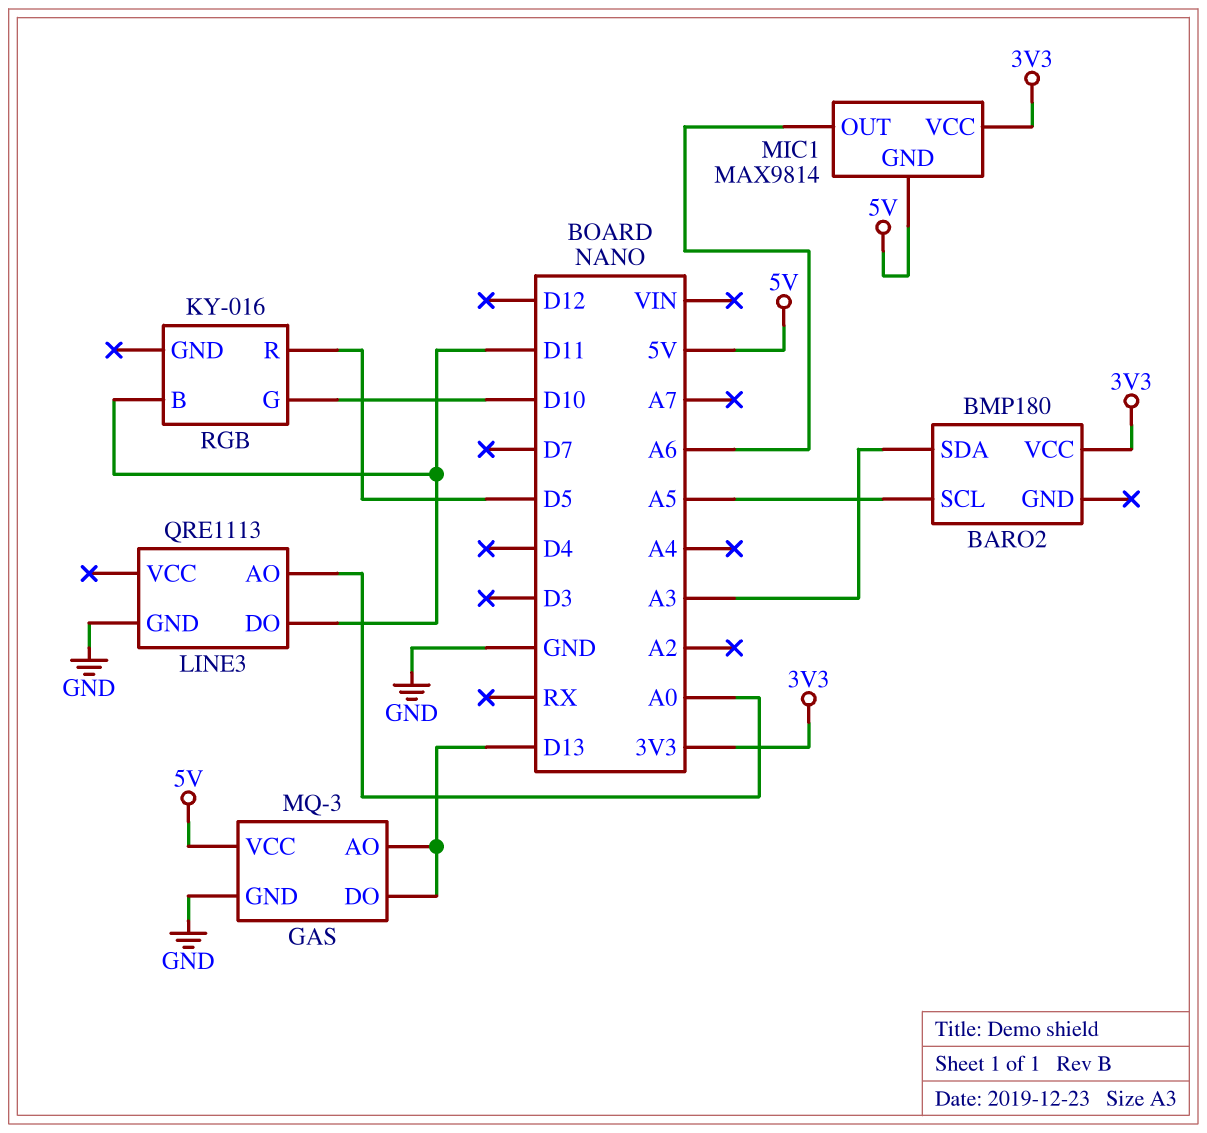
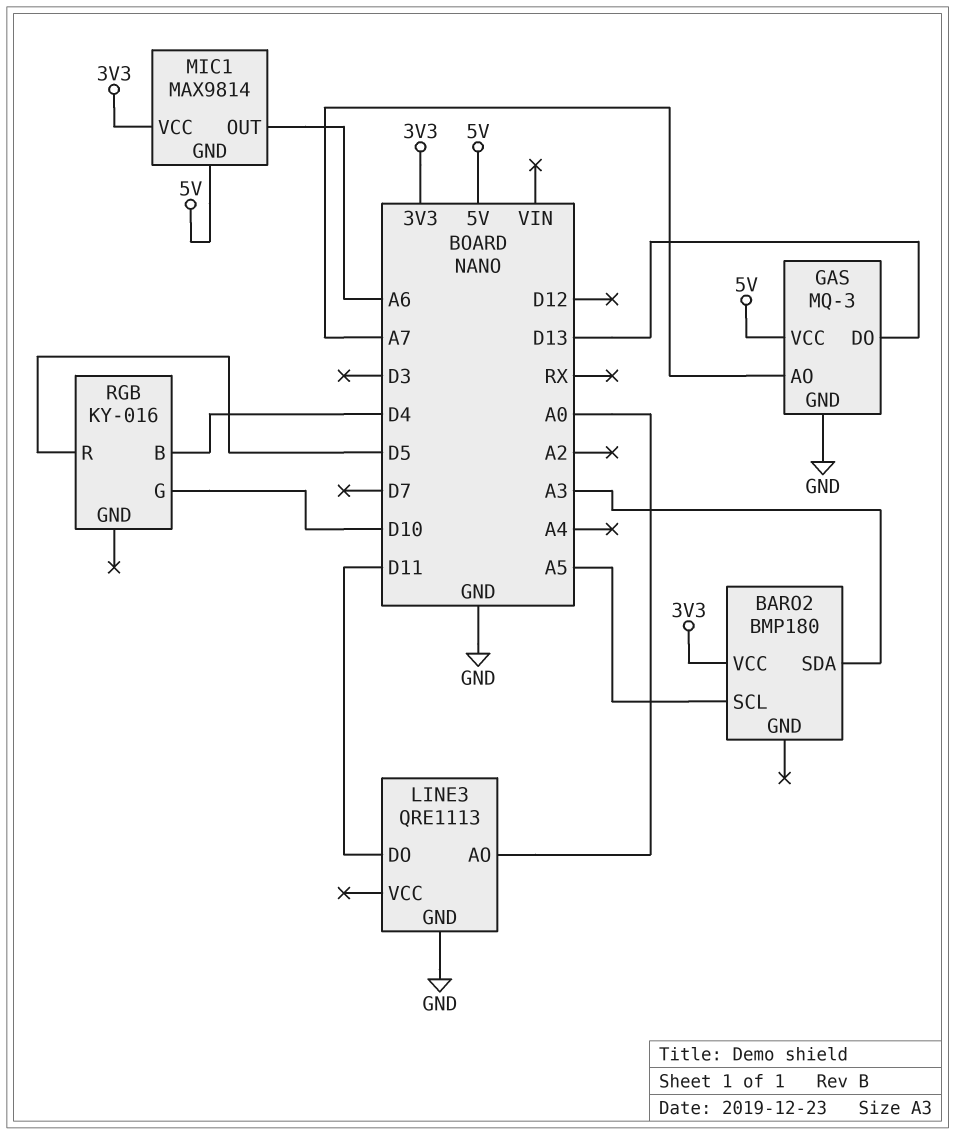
GAS pin AO: D13 -> A7
RGB pin B: D11 -> D4

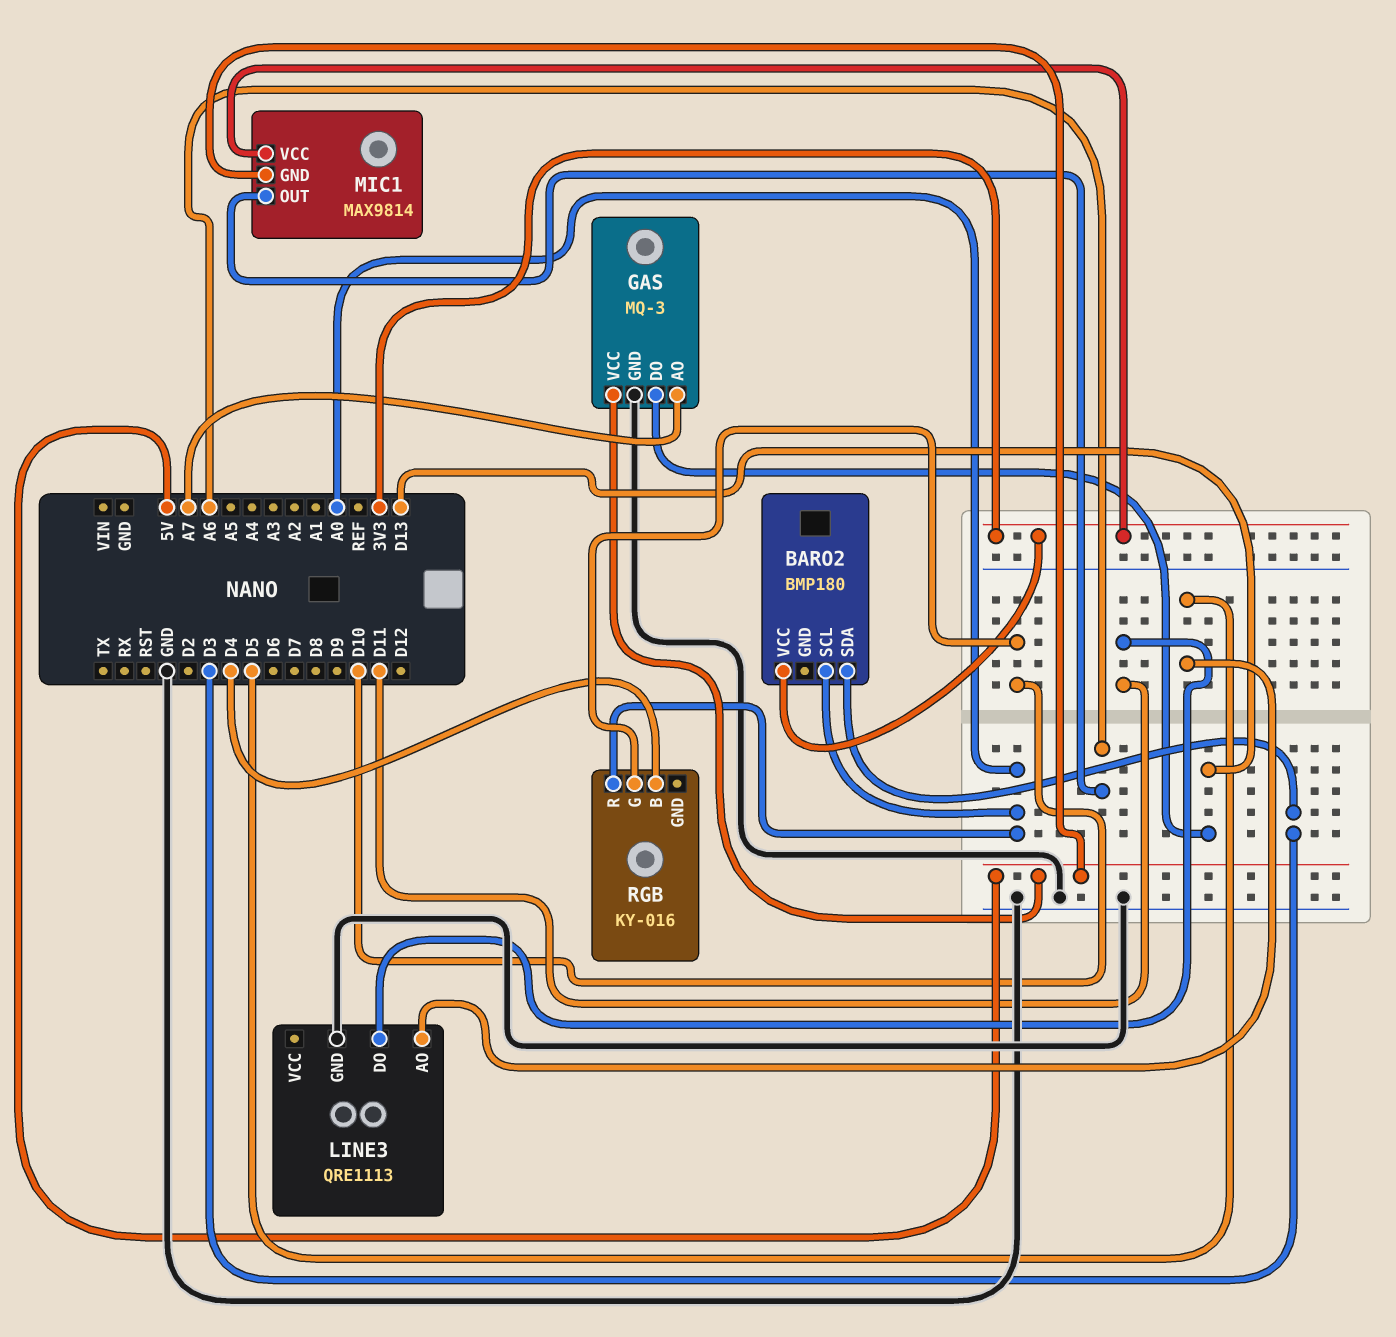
BARO2 pin SCL: A5 -> A0
BARO2 pin SDA: A3 -> D3
LINE3 pin AO: A0 -> D5
RGB pin R: D5 -> A0

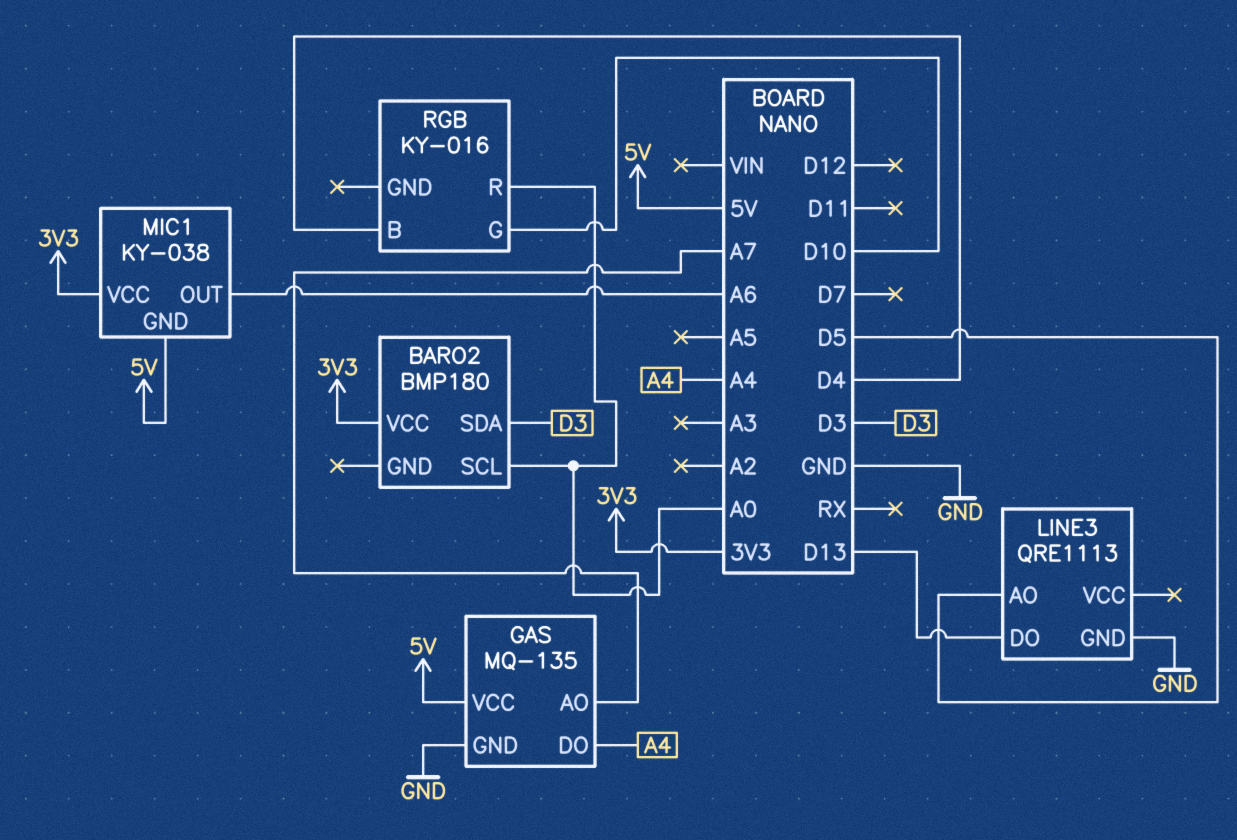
GAS: MQ-3 -> MQ-135
GAS pin DO: D13 -> A4
LINE3 pin DO: D11 -> D13
MIC1: MAX9814 -> KY-038

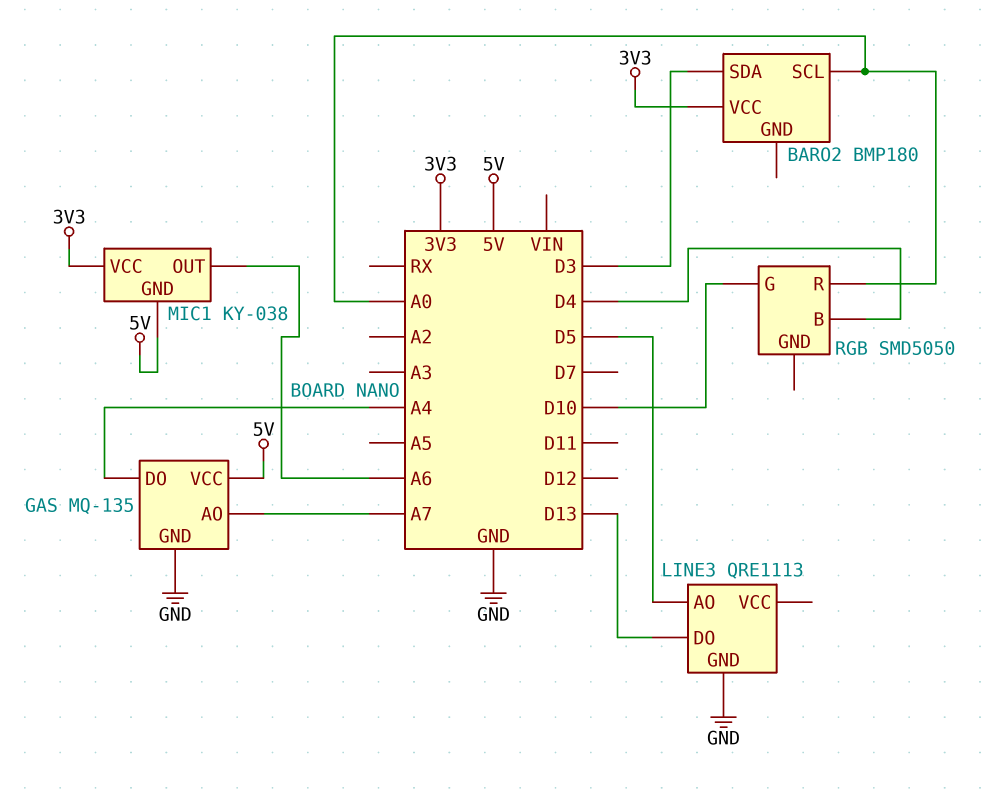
RGB: KY-016 -> SMD5050

